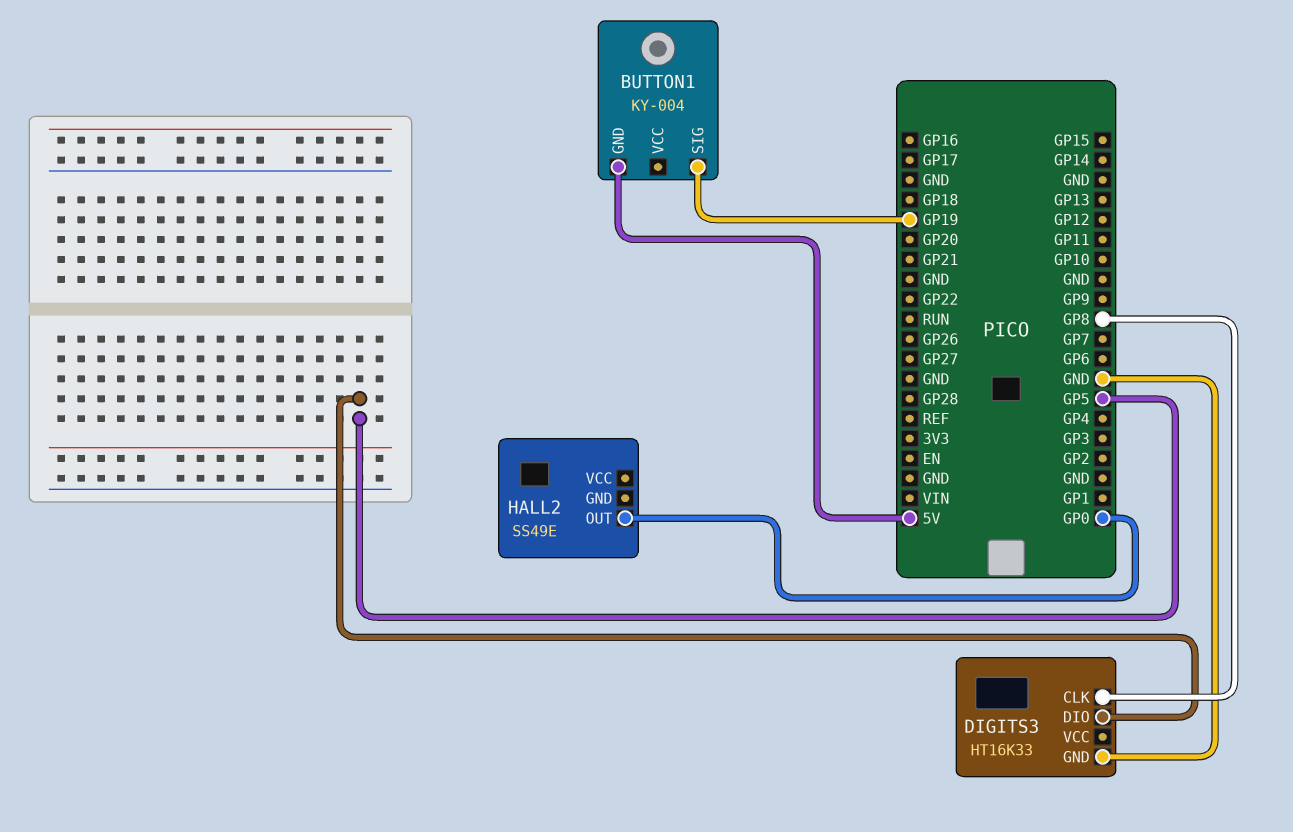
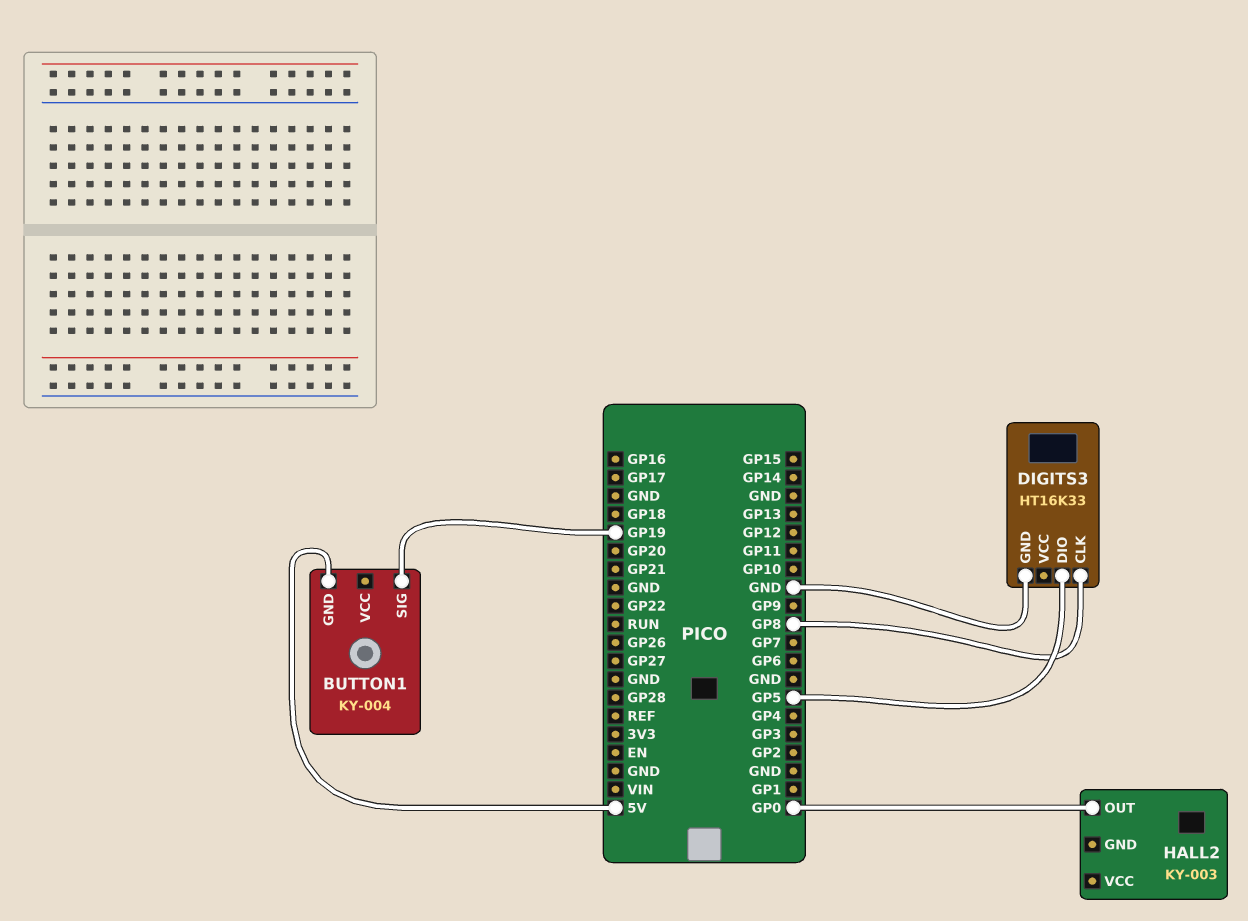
HALL2: SS49E -> KY-003

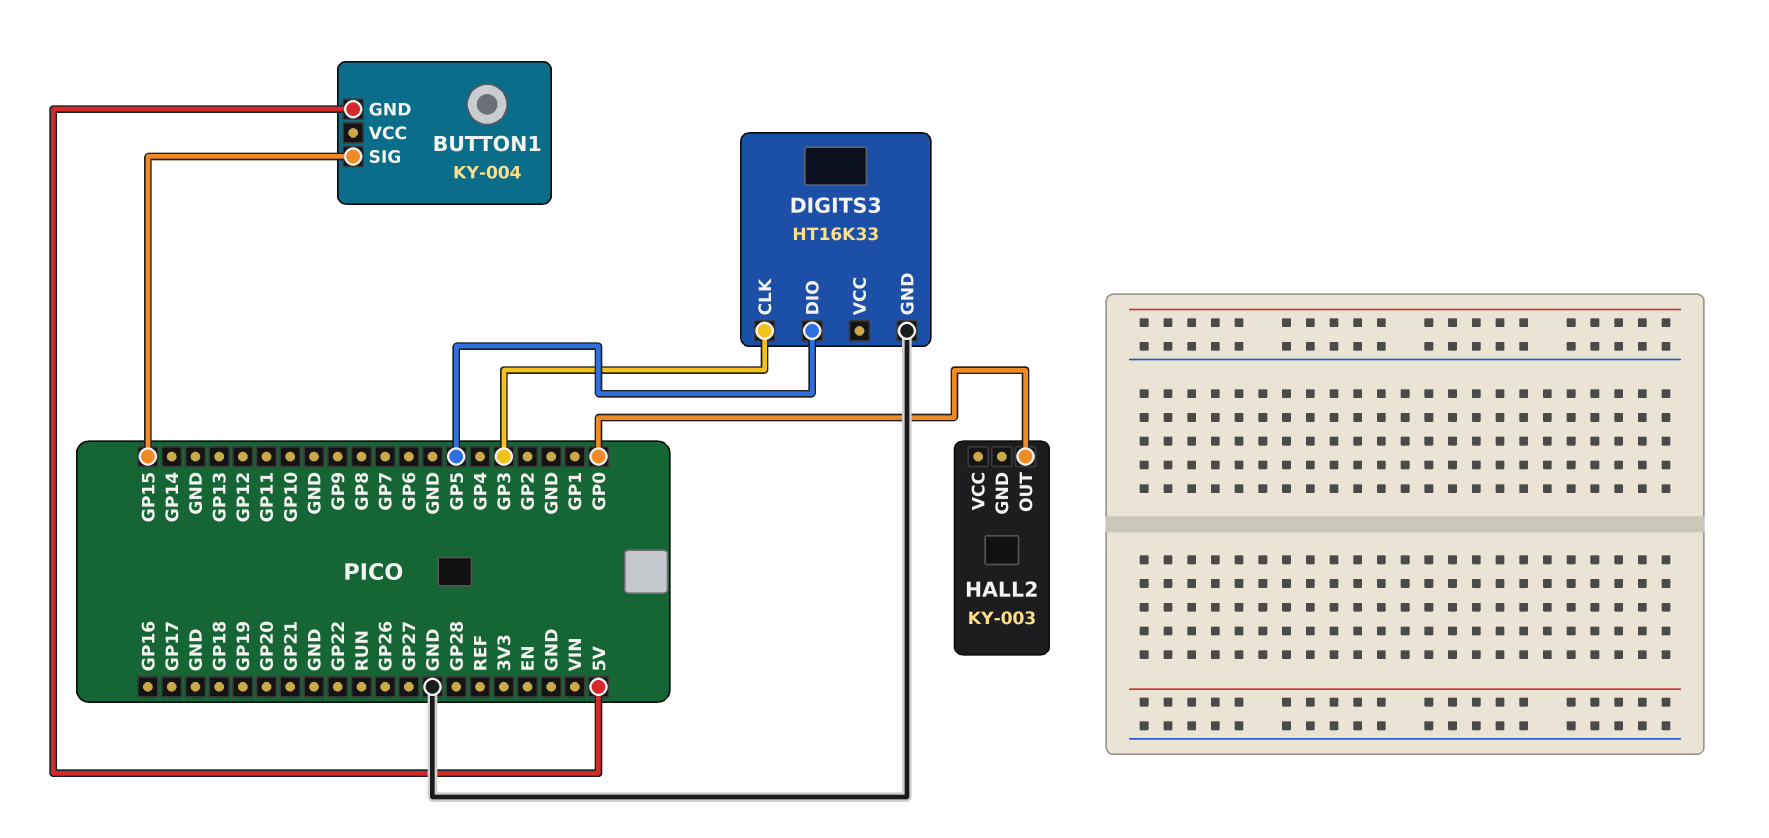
BUTTON1 pin SIG: GP19 -> GP15
DIGITS3 pin CLK: GP8 -> GP3

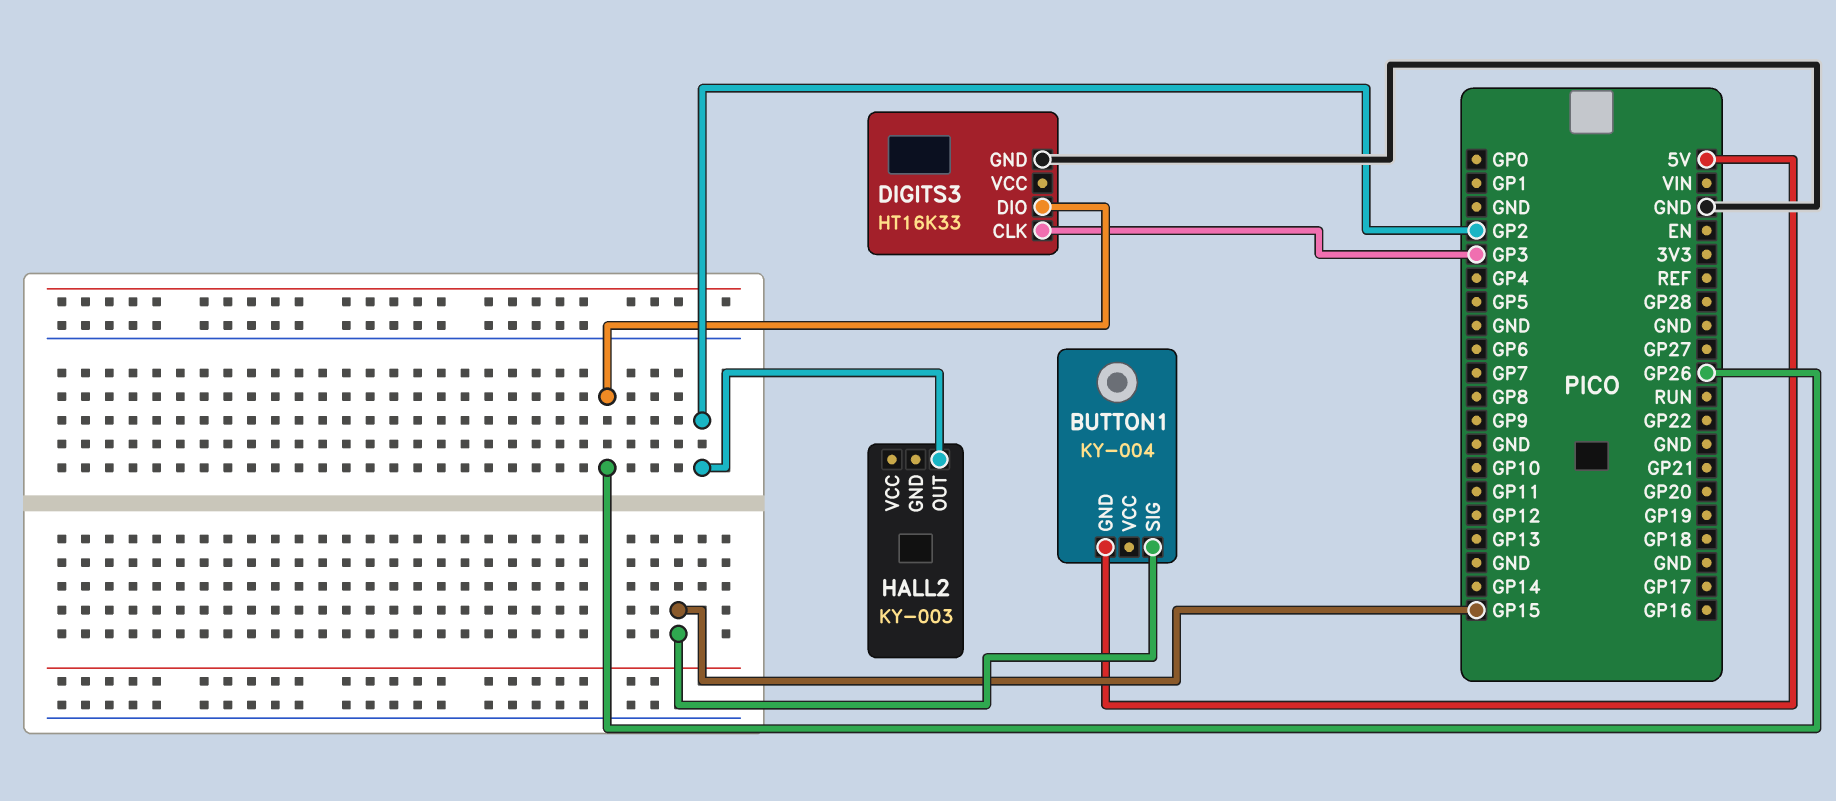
DIGITS3 pin DIO: GP5 -> GP26
HALL2 pin OUT: GP0 -> GP2

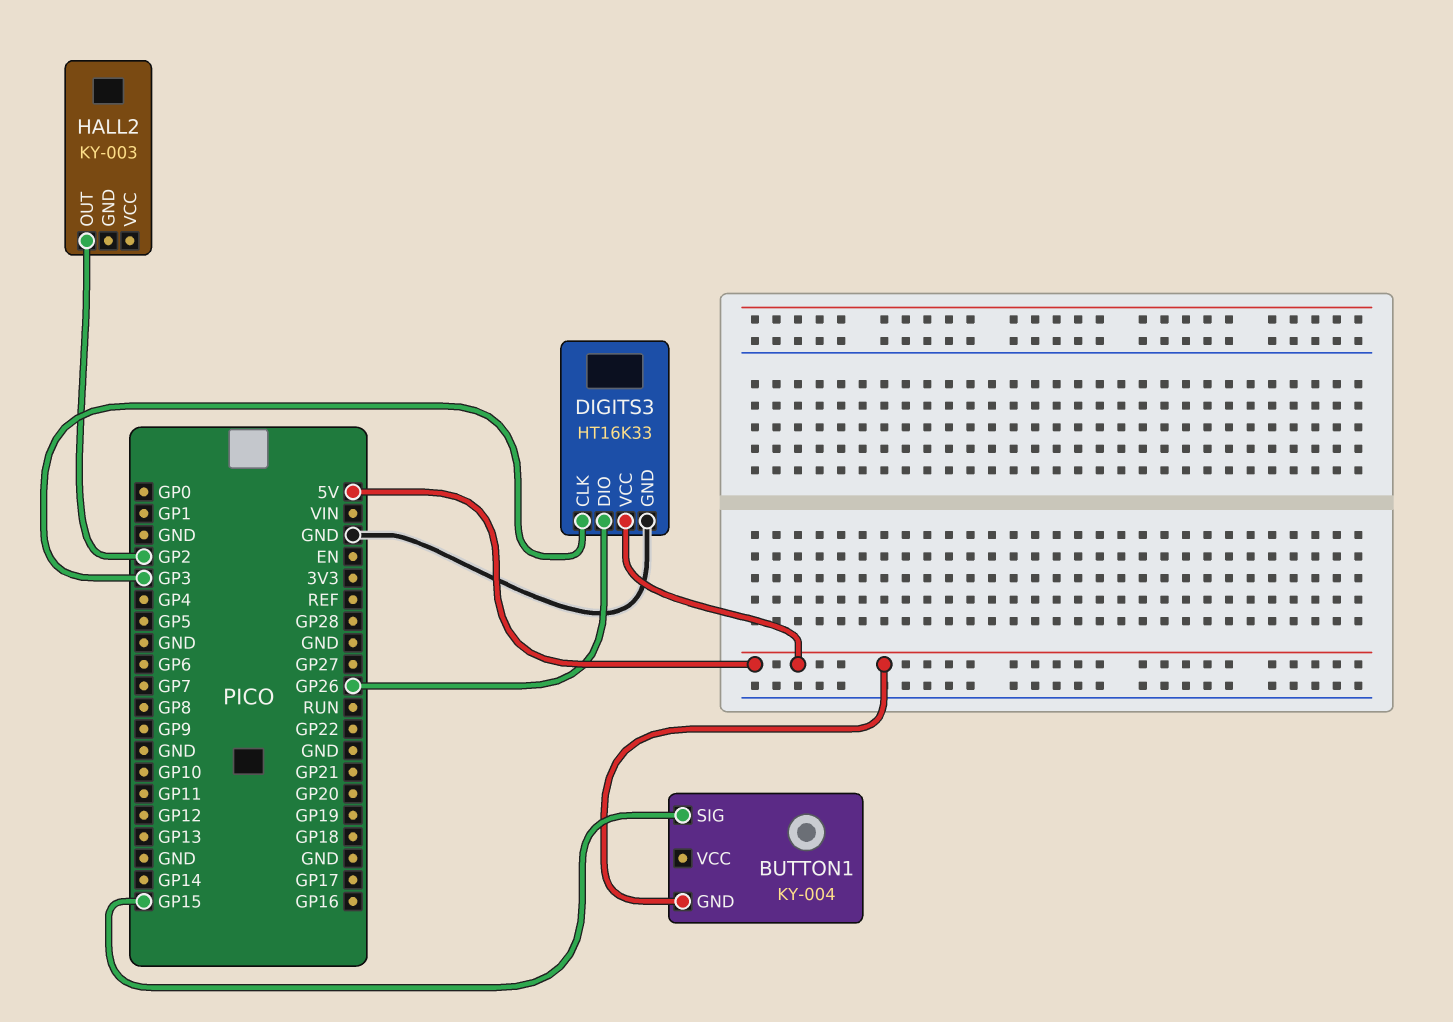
DIGITS3 pin VCC: none -> 5V

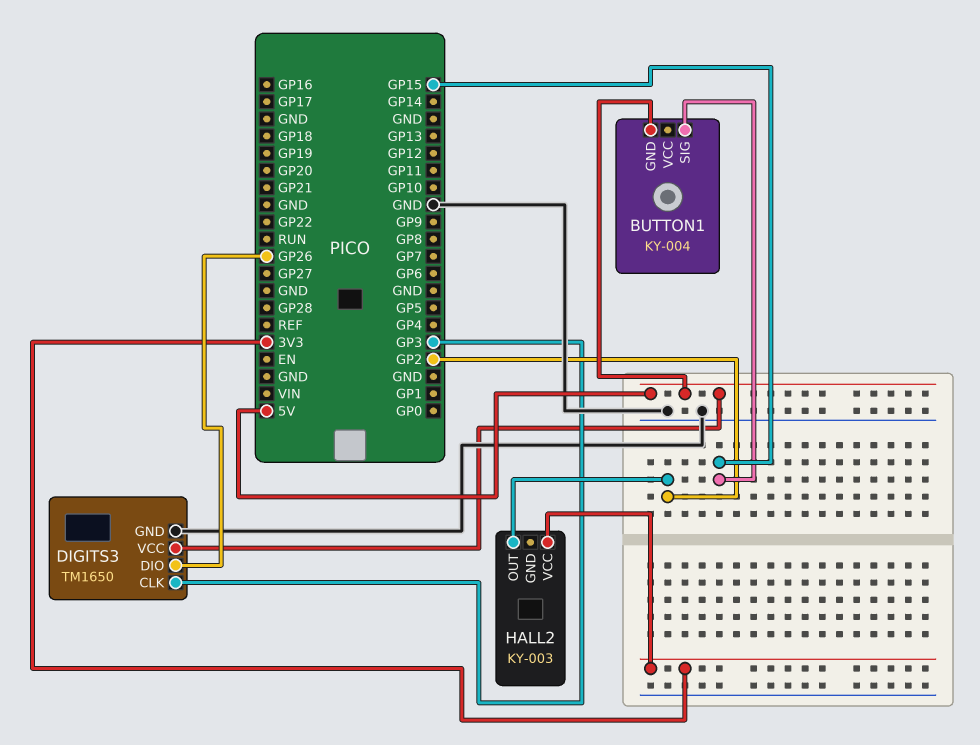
DIGITS3: HT16K33 -> TM1650
HALL2 pin VCC: none -> 3V3

